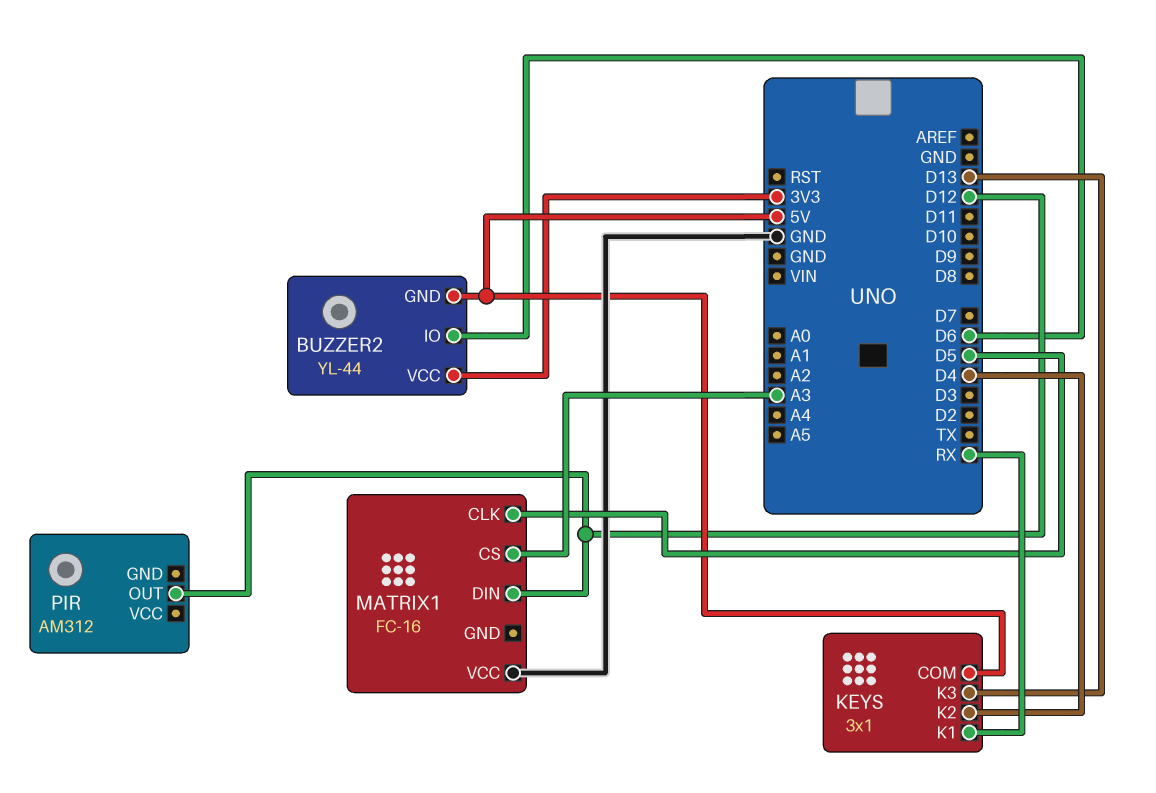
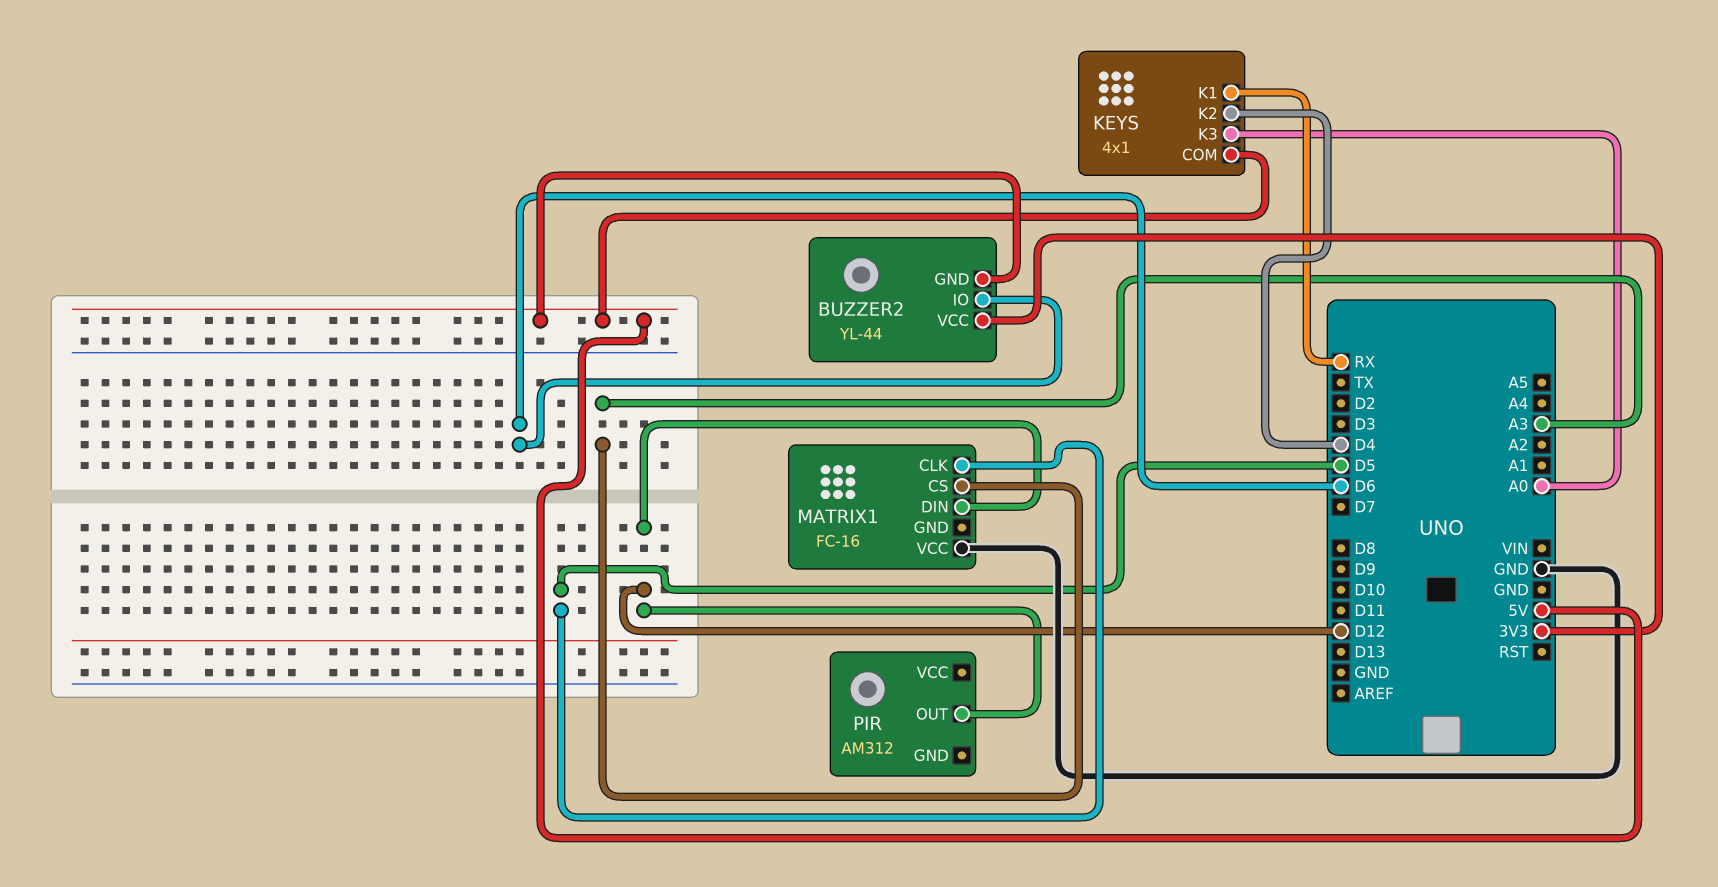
KEYS: 3x1 -> 4x1
KEYS pin K3: D13 -> A0

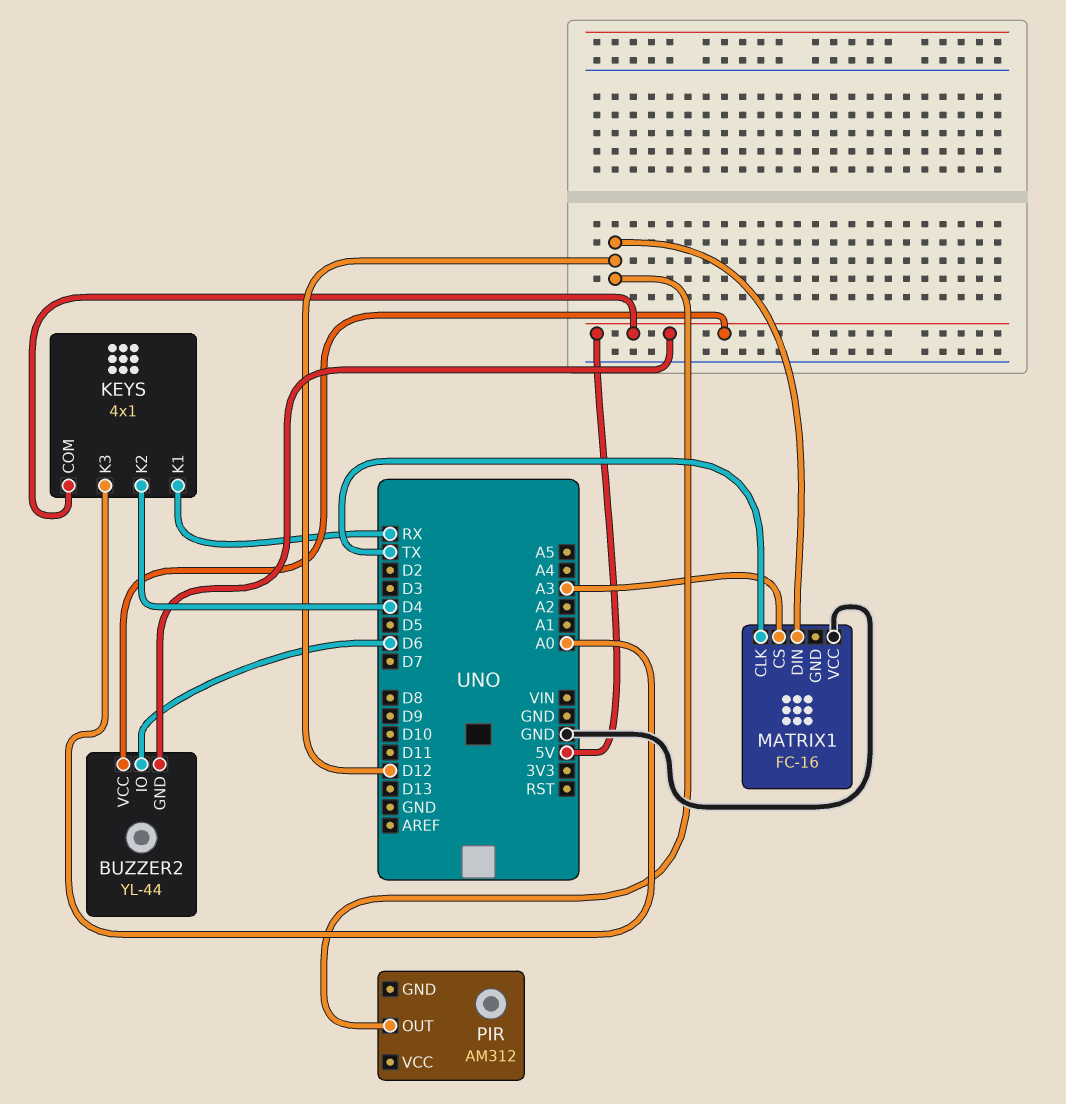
BUZZER2 pin VCC: 3V3 -> 5V
MATRIX1 pin CLK: D5 -> TX

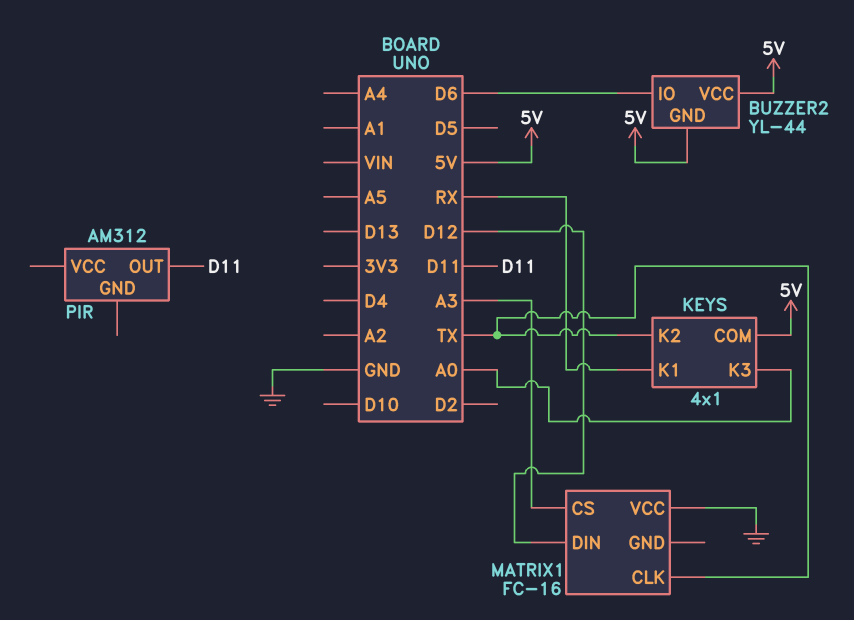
KEYS pin K2: D4 -> TX
PIR pin OUT: D12 -> D11

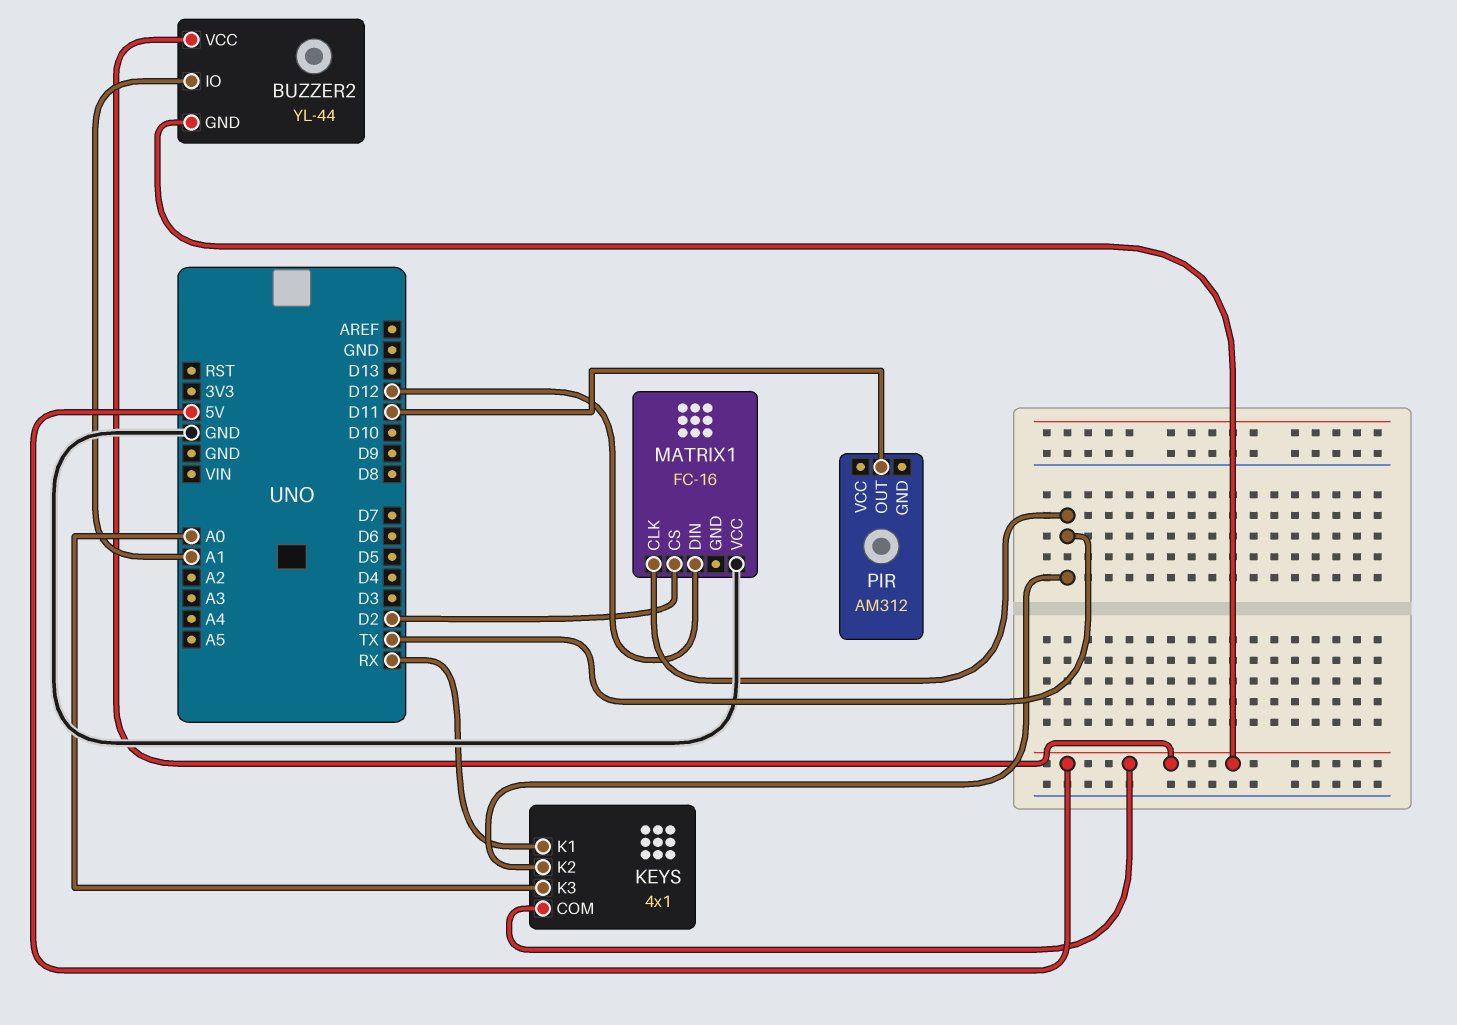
BUZZER2 pin IO: D6 -> A1
MATRIX1 pin CS: A3 -> D2

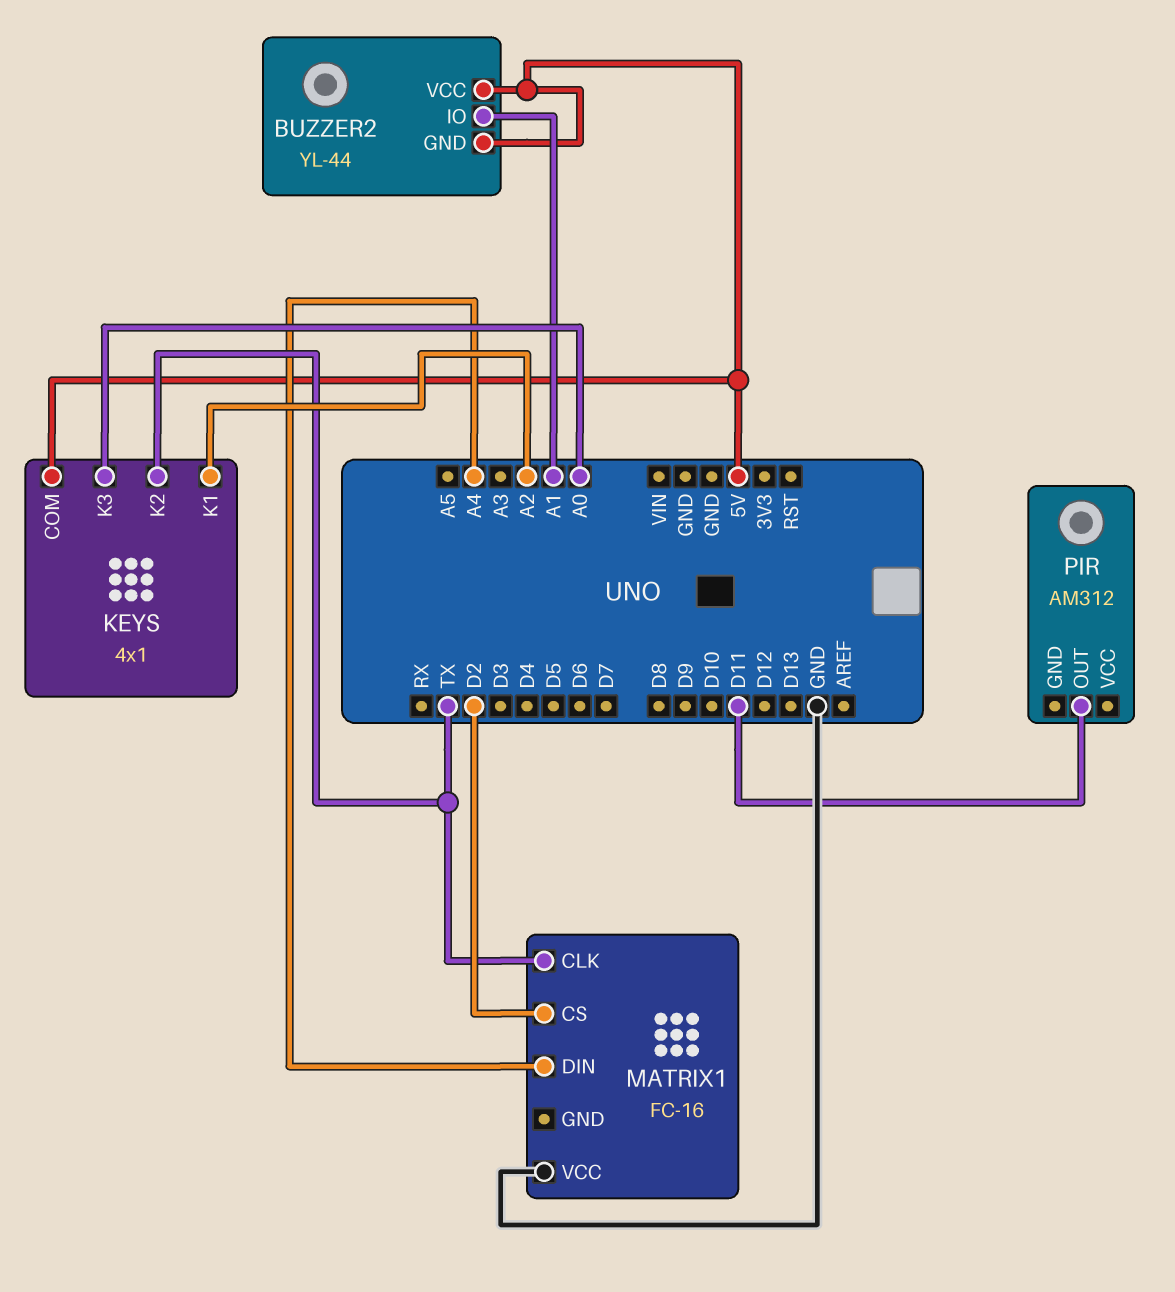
KEYS pin K1: RX -> A2
MATRIX1 pin DIN: D12 -> A4

